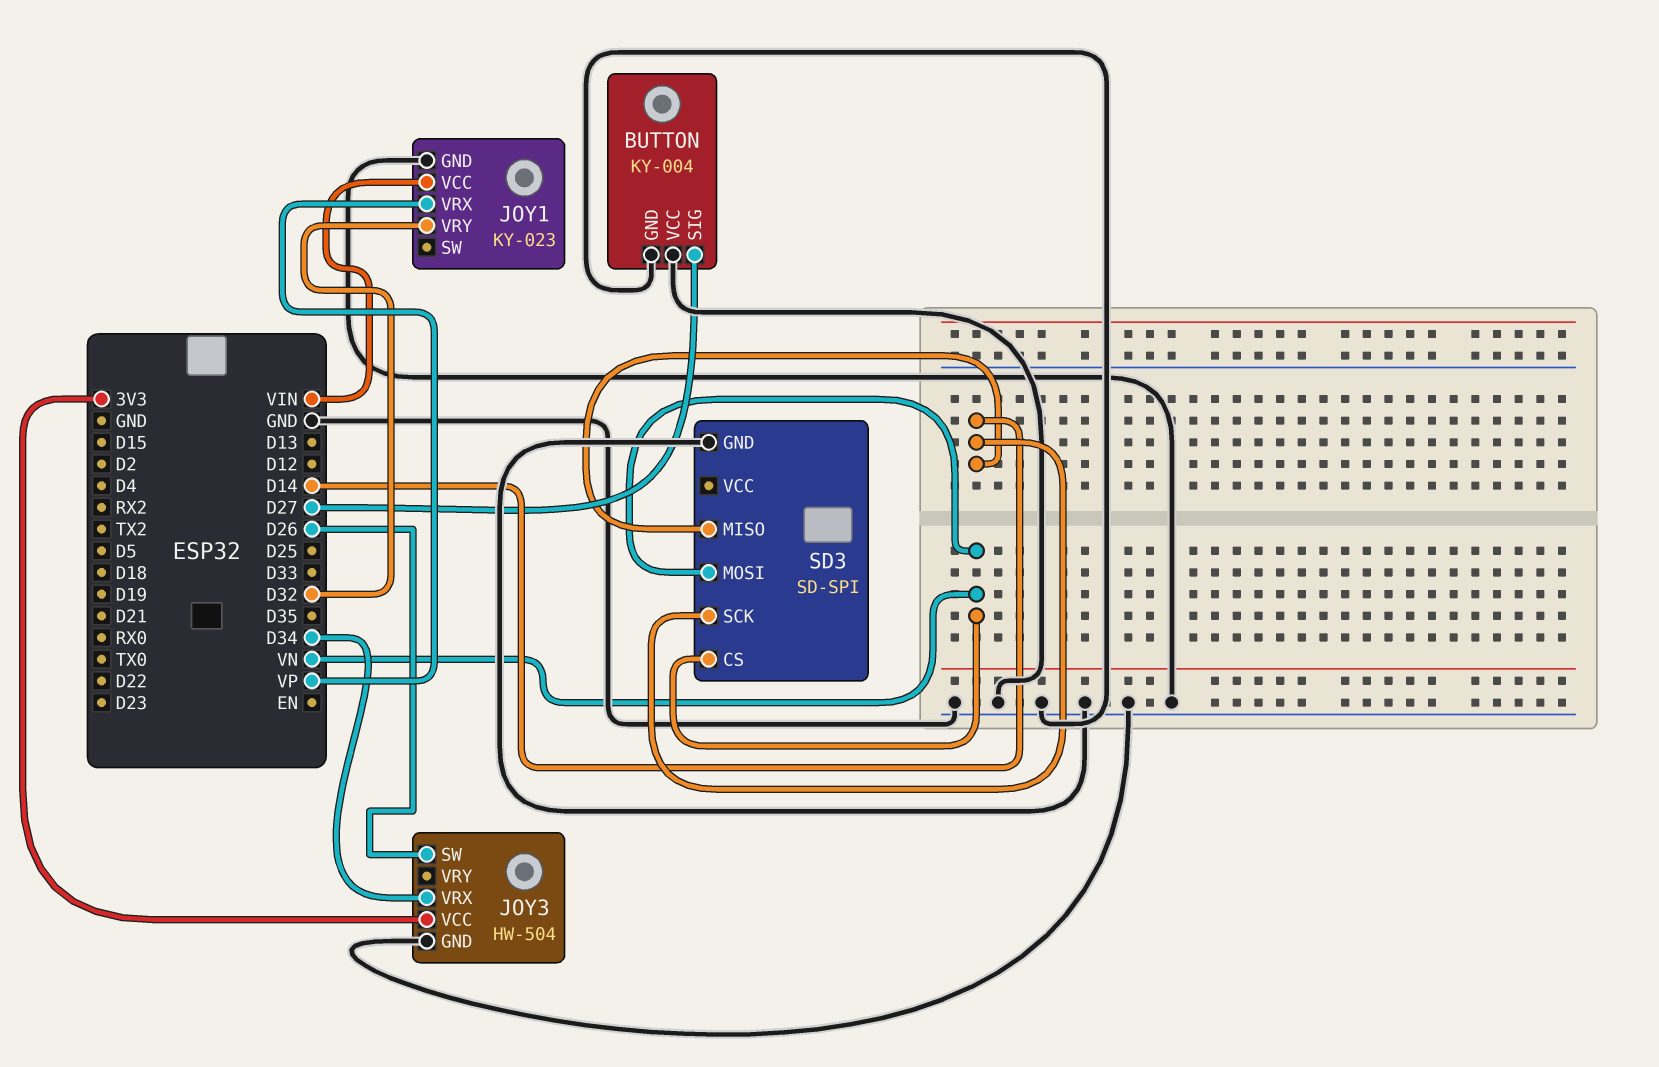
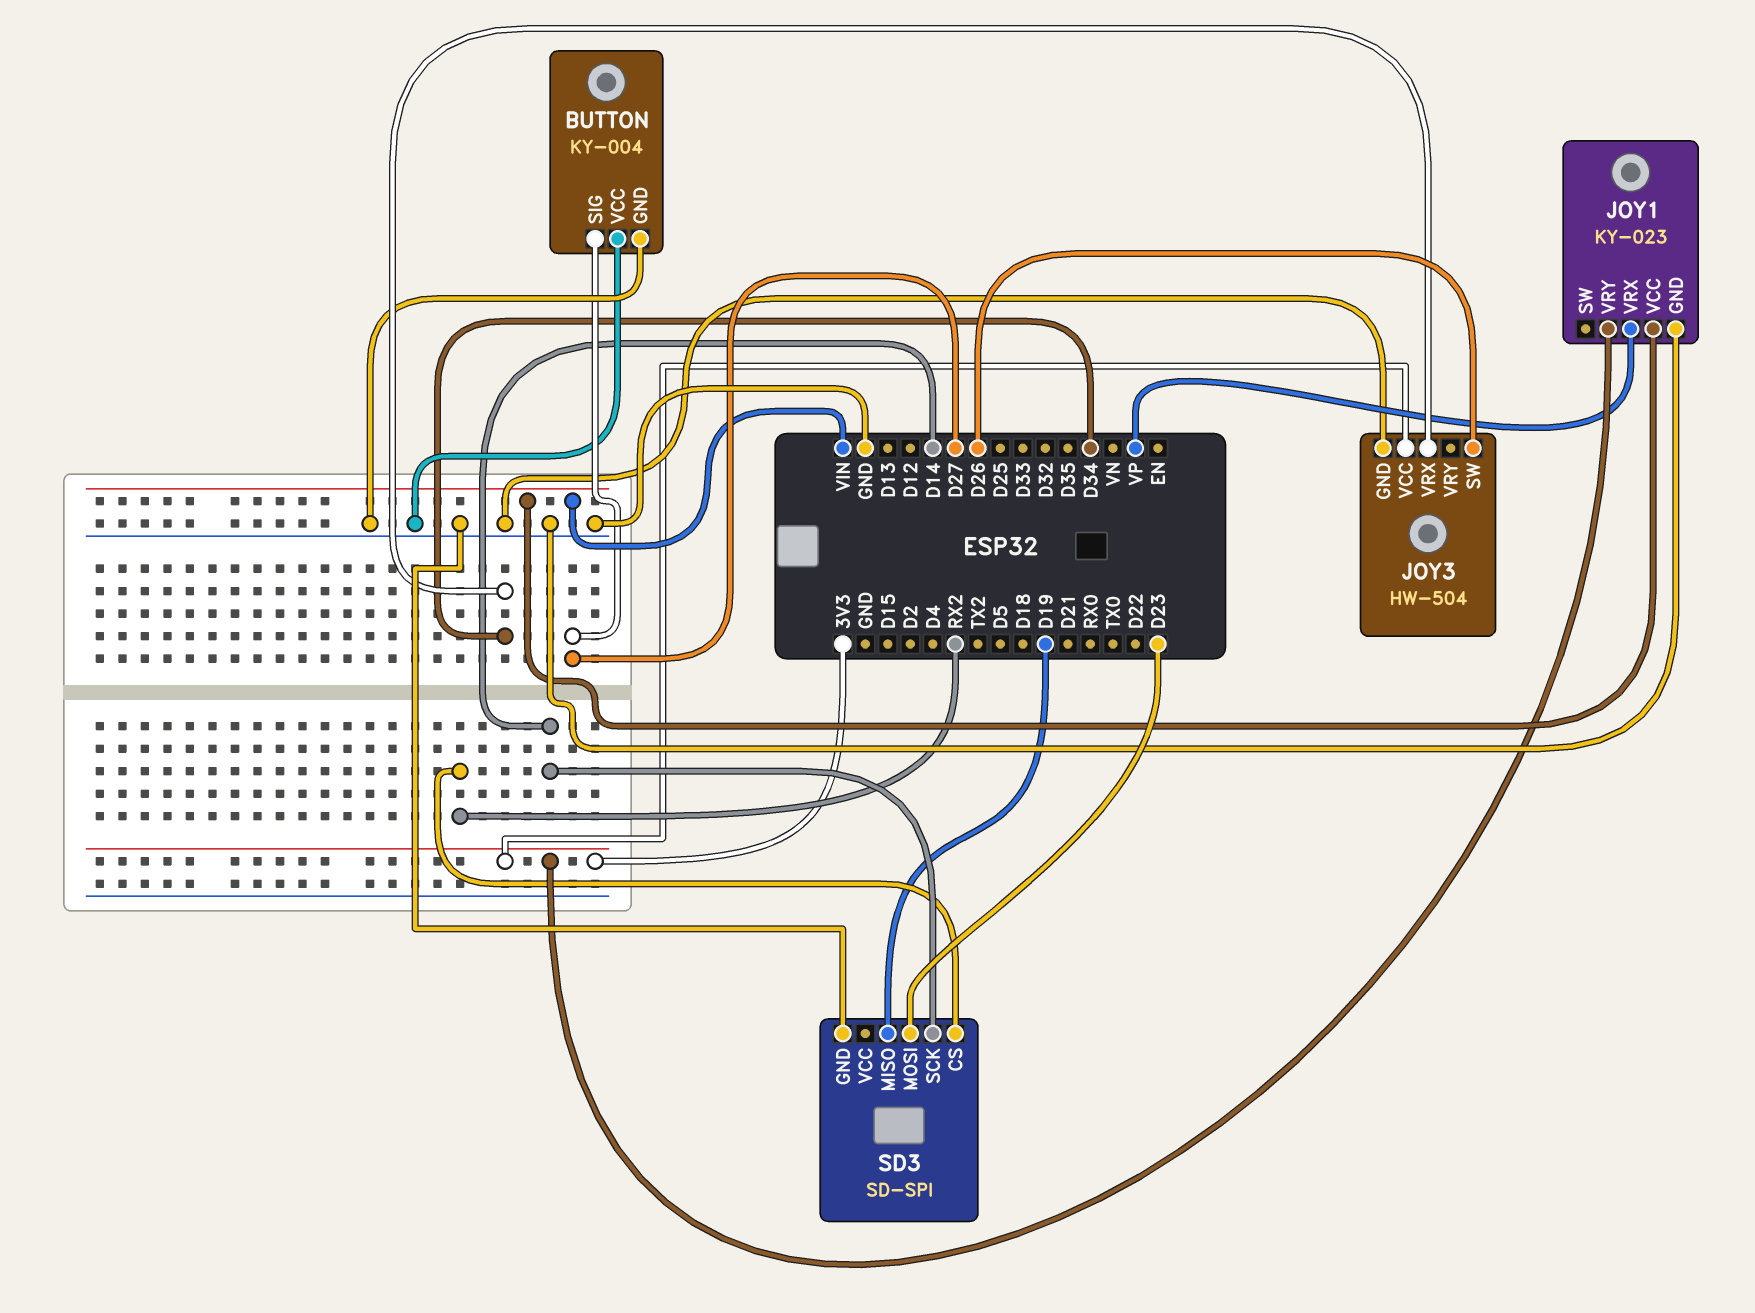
JOY1 pin VRY: D32 -> 3V3
SD3 pin CS: VN -> RX2
SD3 pin MISO: D14 -> D19
SD3 pin MOSI: VN -> D23

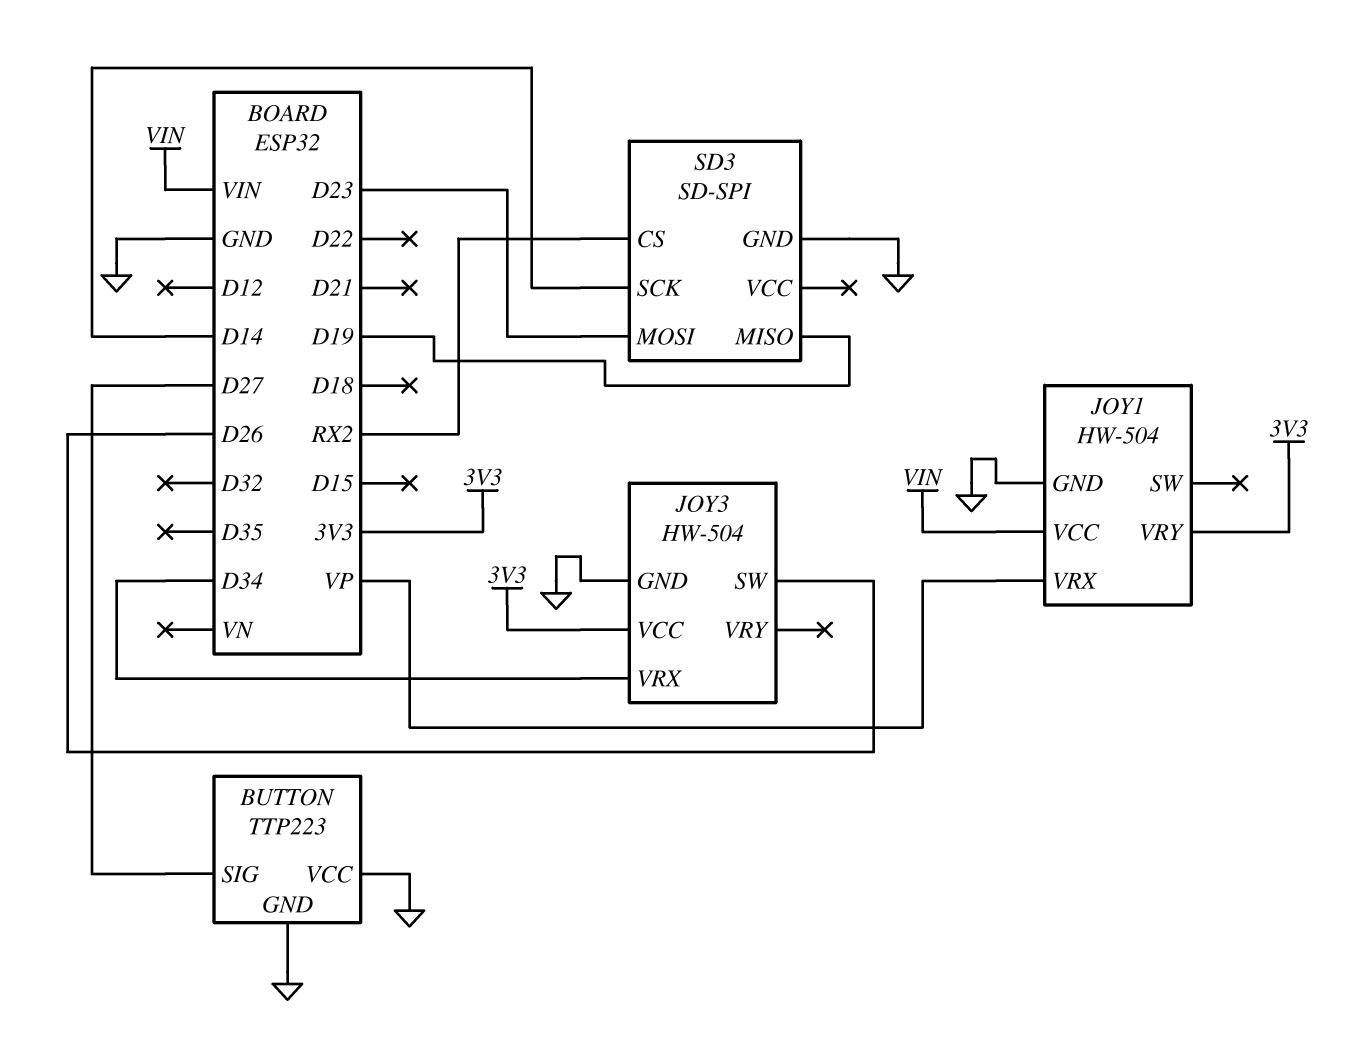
BUTTON: KY-004 -> TTP223
JOY1: KY-023 -> HW-504

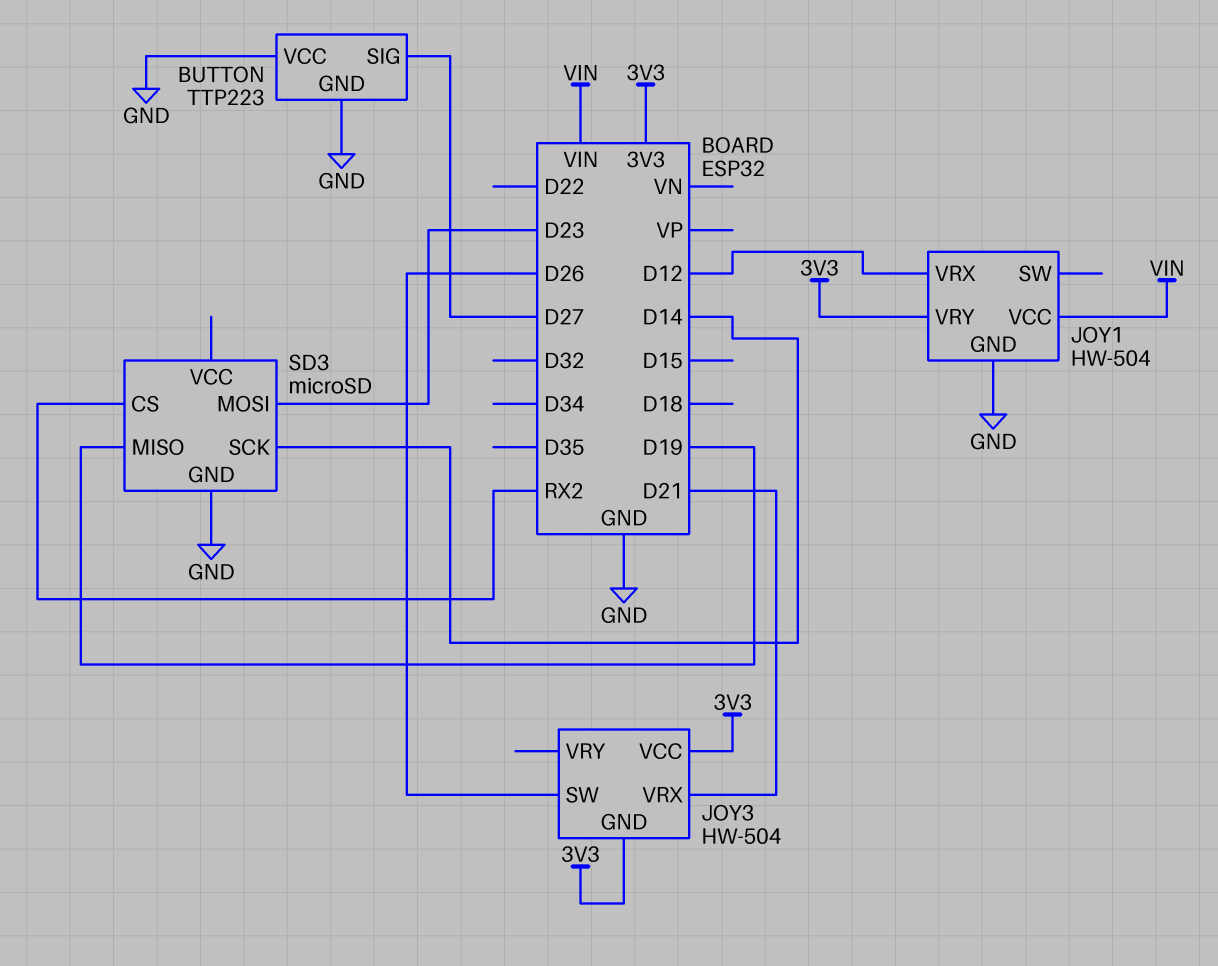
JOY1 pin VRX: VP -> D12
JOY3 pin GND: GND -> 3V3
JOY3 pin VRX: D34 -> D21
SD3: SD-SPI -> microSD

